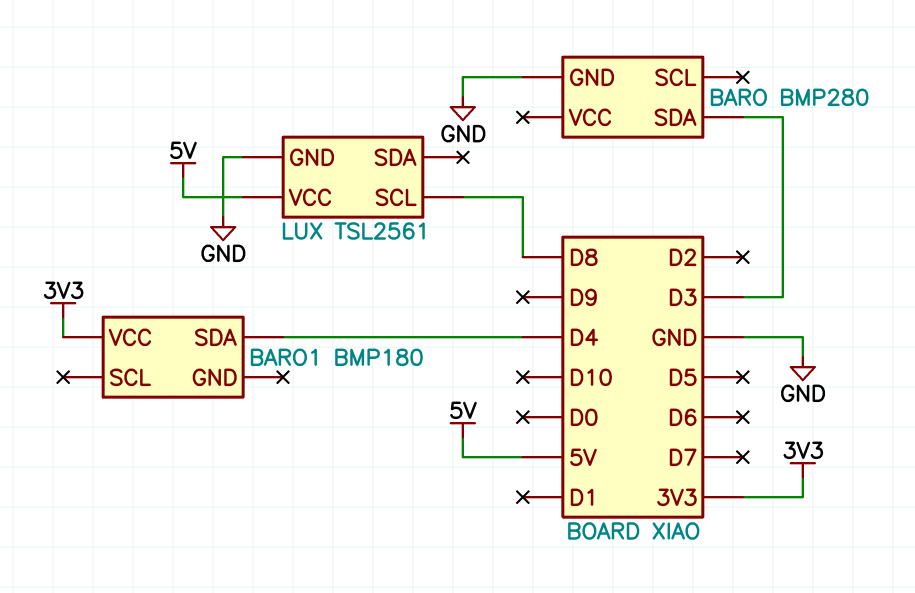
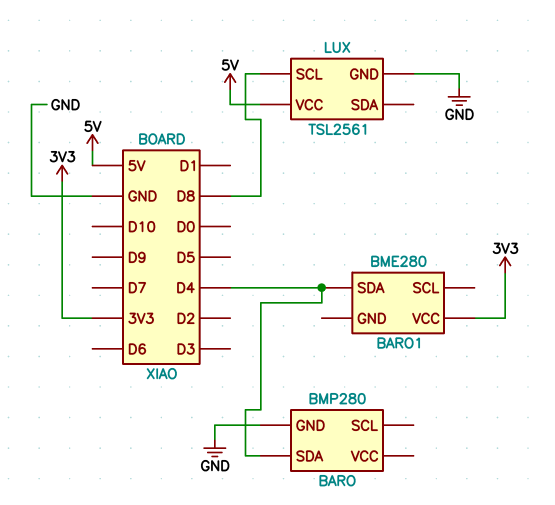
BARO pin SDA: D3 -> D4
BARO1: BMP180 -> BME280

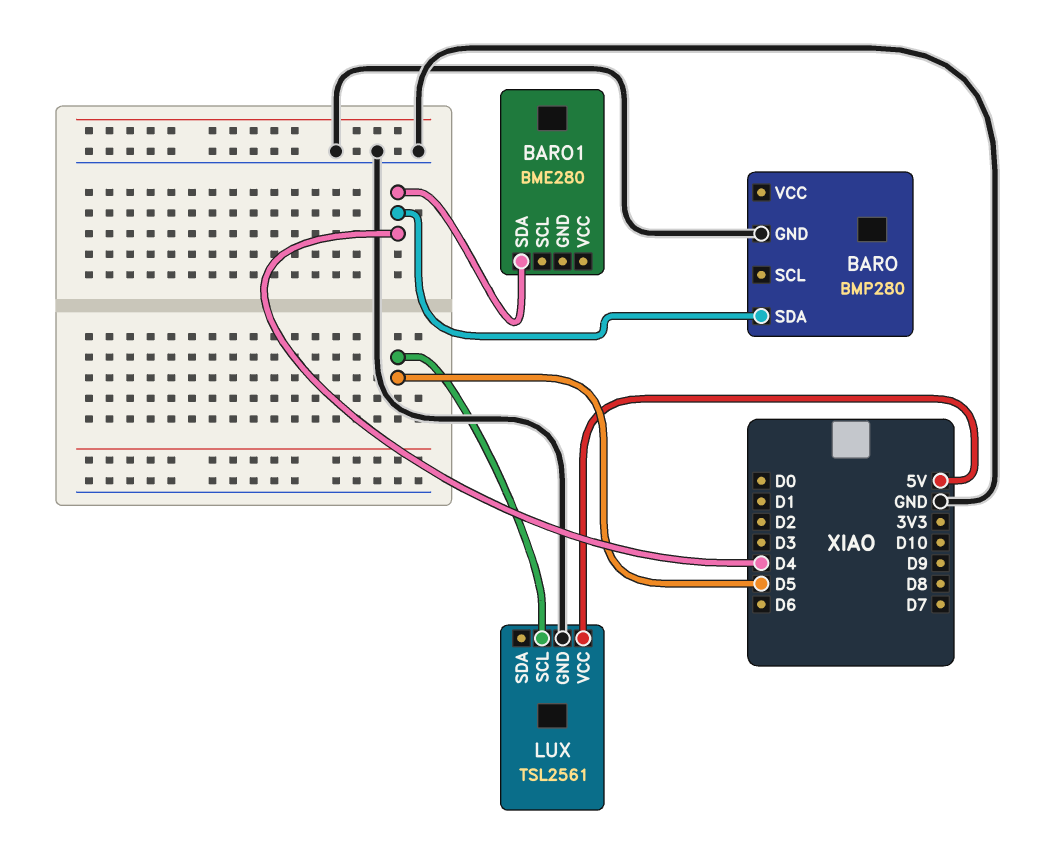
BARO1 pin VCC: 3V3 -> none
LUX pin SCL: D8 -> D5

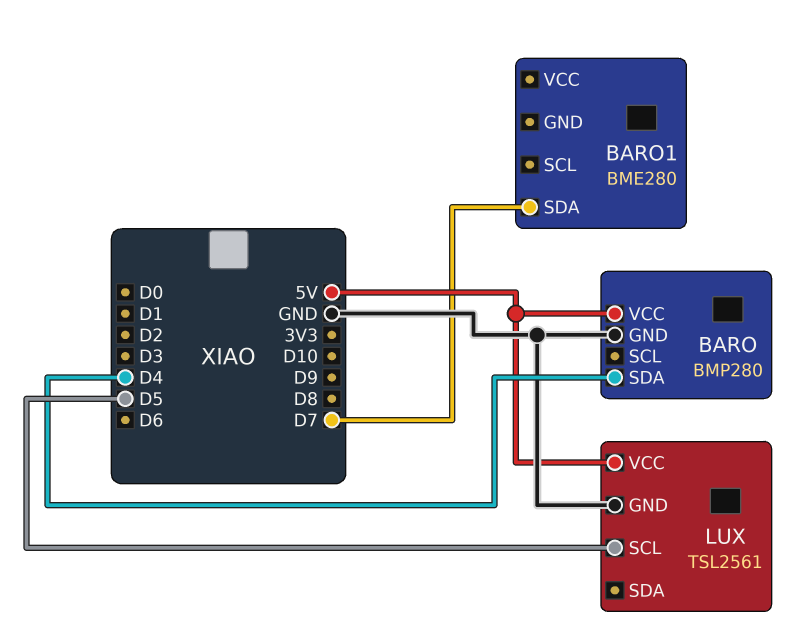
BARO pin VCC: none -> 5V
BARO1 pin SDA: D4 -> D7

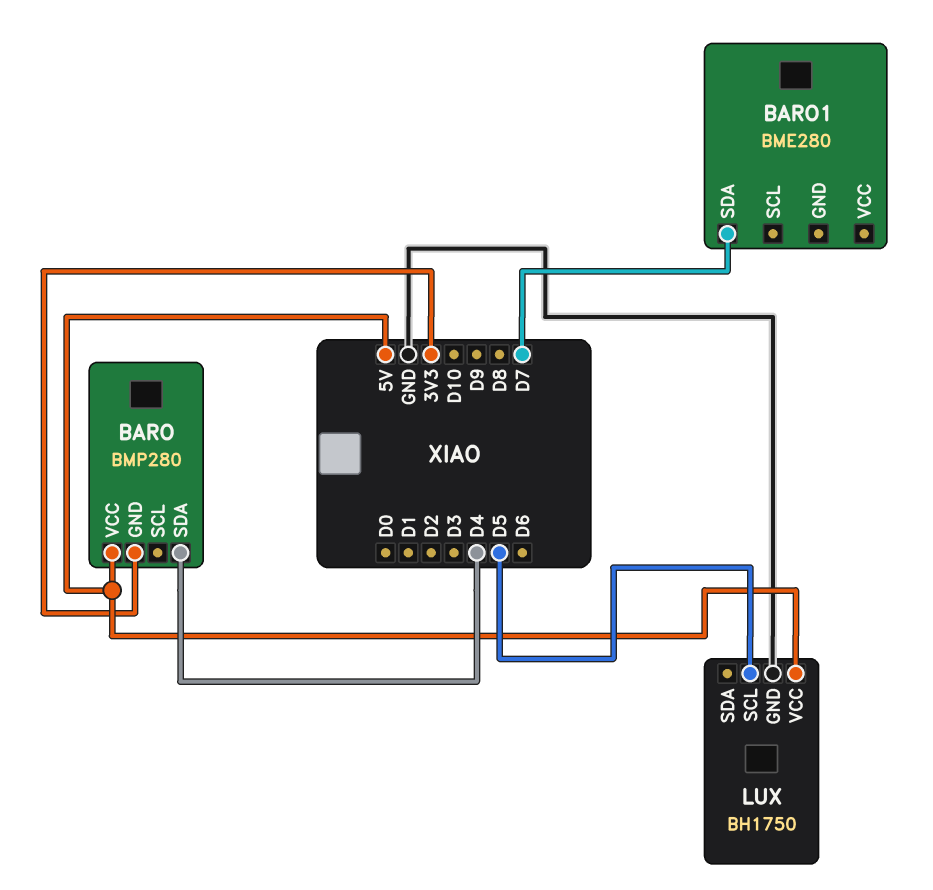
BARO pin GND: GND -> 3V3
LUX: TSL2561 -> BH1750

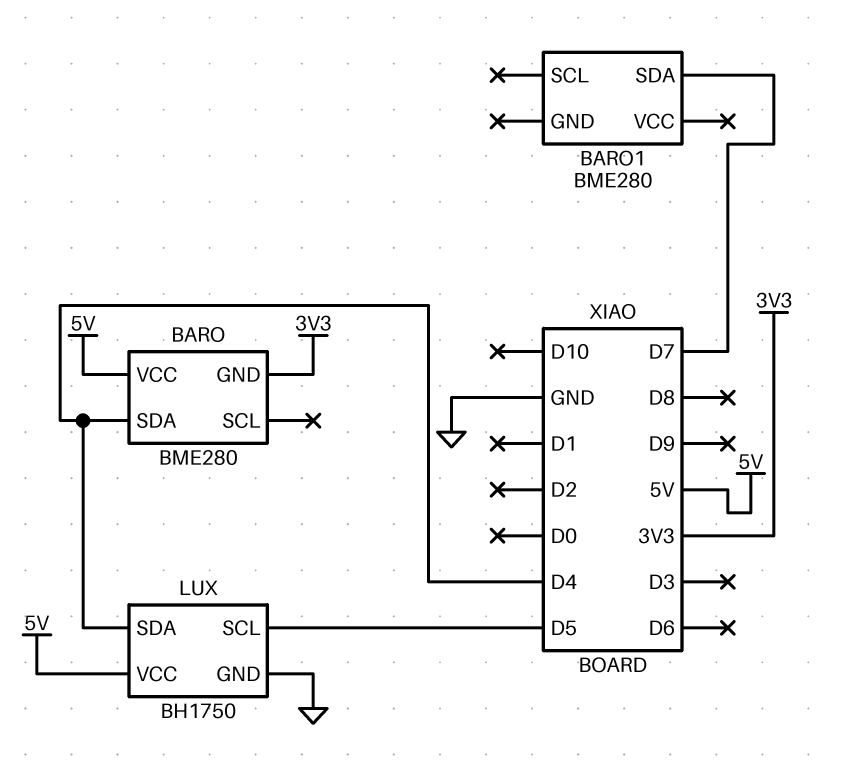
BARO: BMP280 -> BME280
LUX pin SDA: none -> D4

